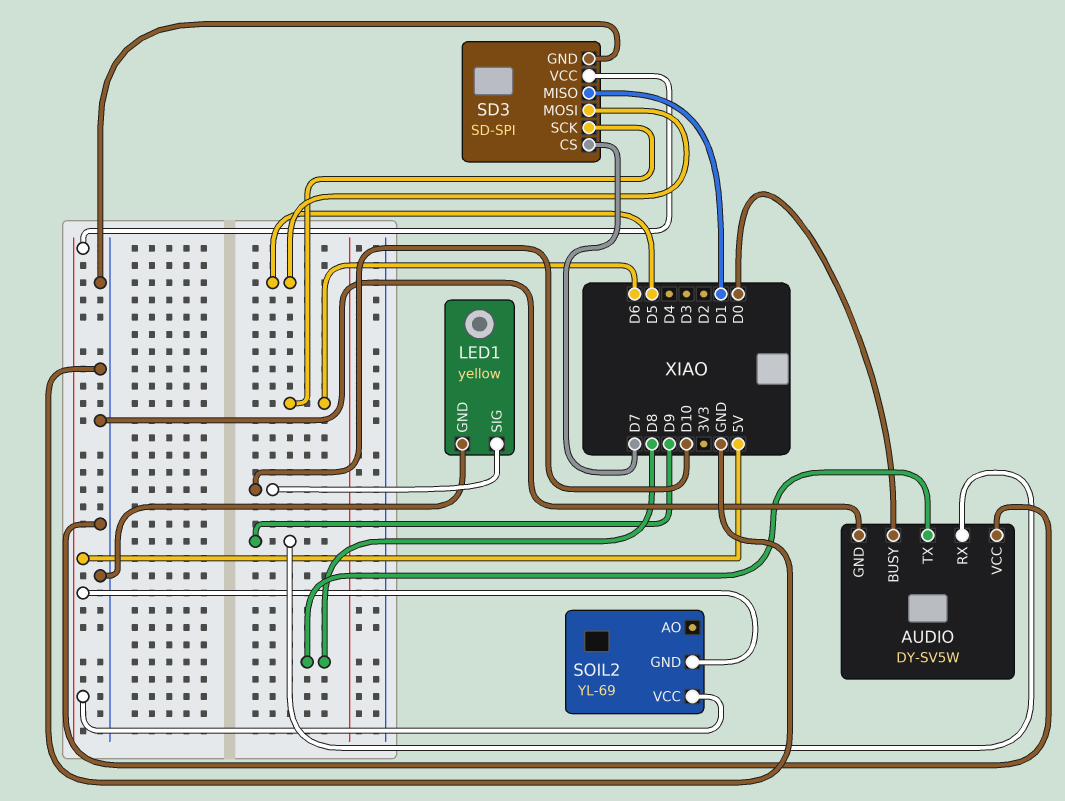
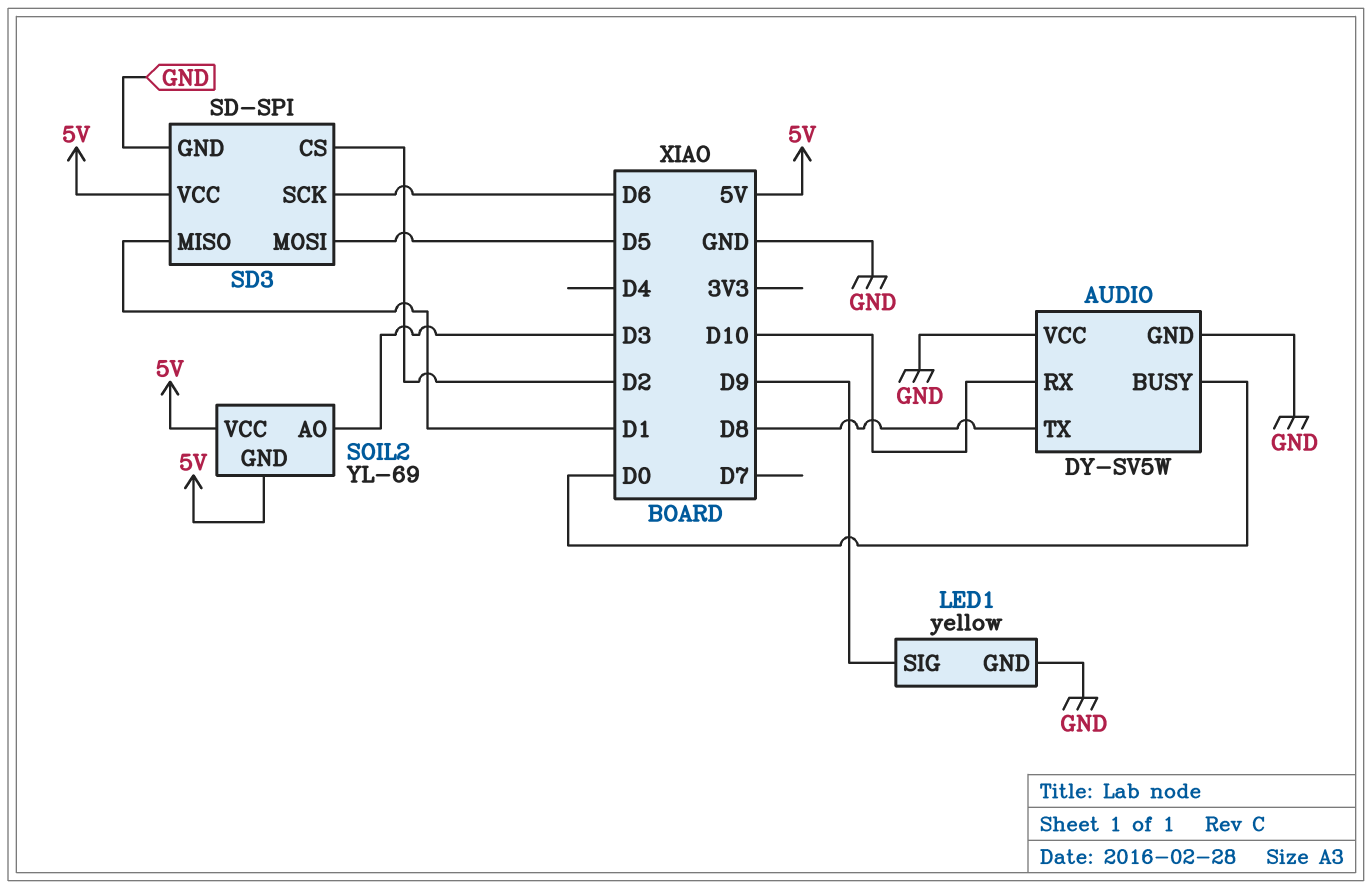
AUDIO pin RX: D9 -> D10
LED1 pin SIG: D10 -> D9
SD3 pin CS: D7 -> D2
SOIL2 pin AO: none -> D3

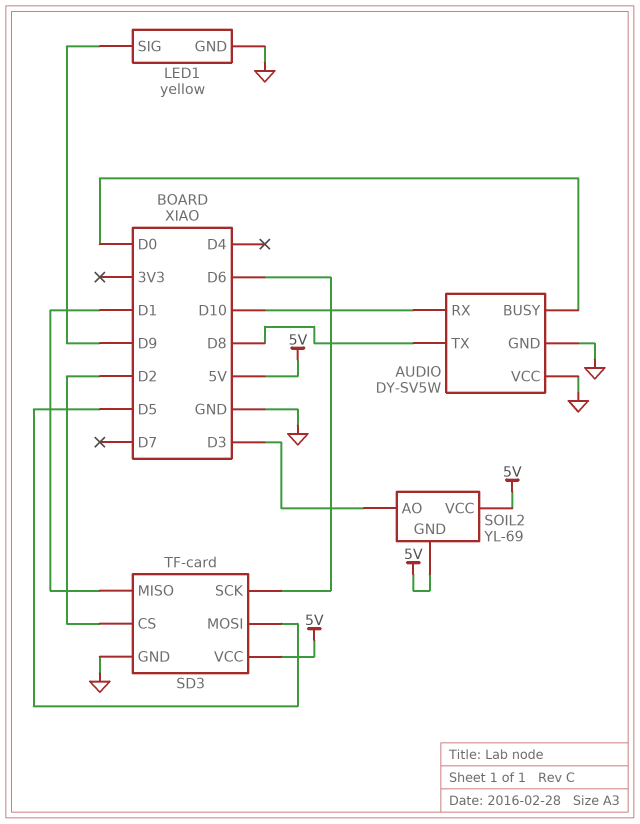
SD3: SD-SPI -> TF-card

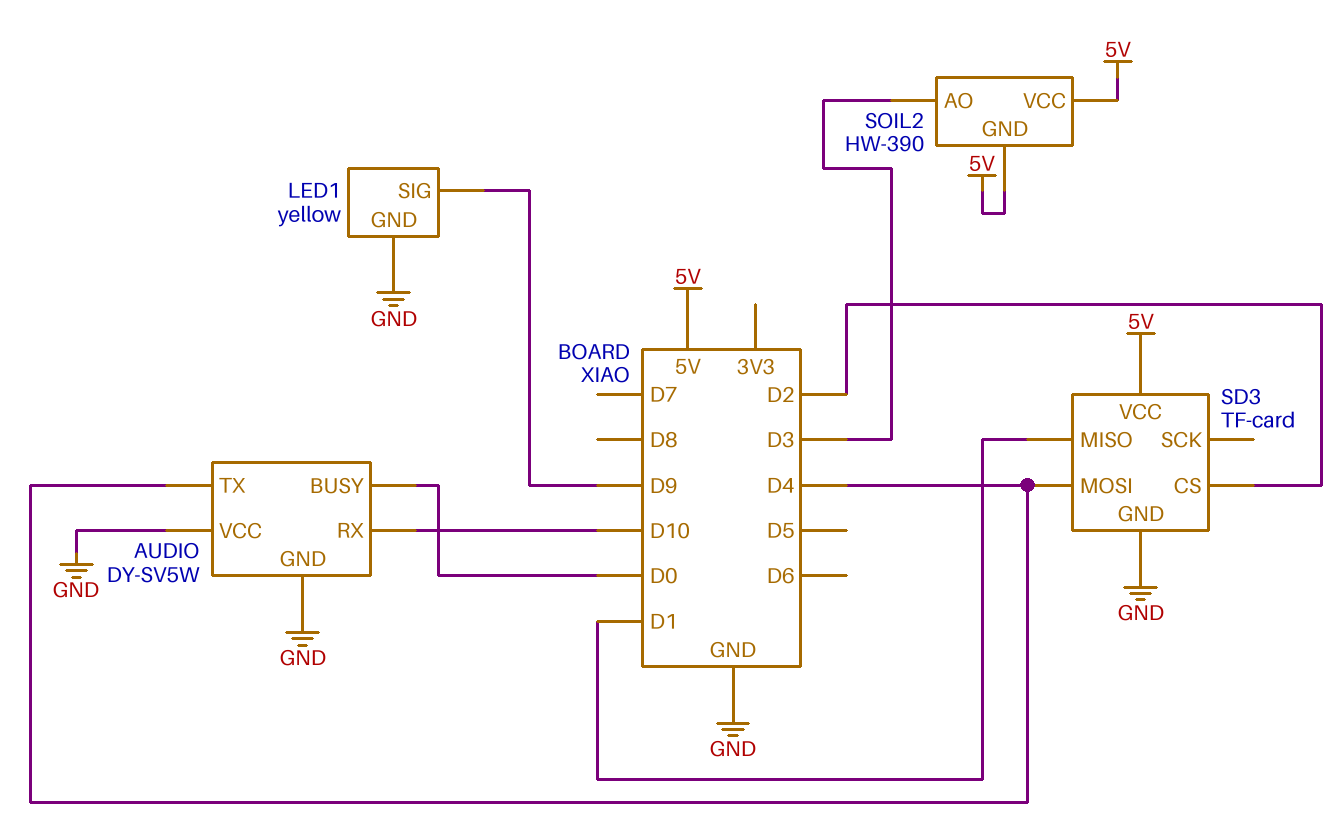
AUDIO pin TX: D8 -> D4
SD3 pin MOSI: D5 -> D4
SD3 pin SCK: D6 -> none
SOIL2: YL-69 -> HW-390

